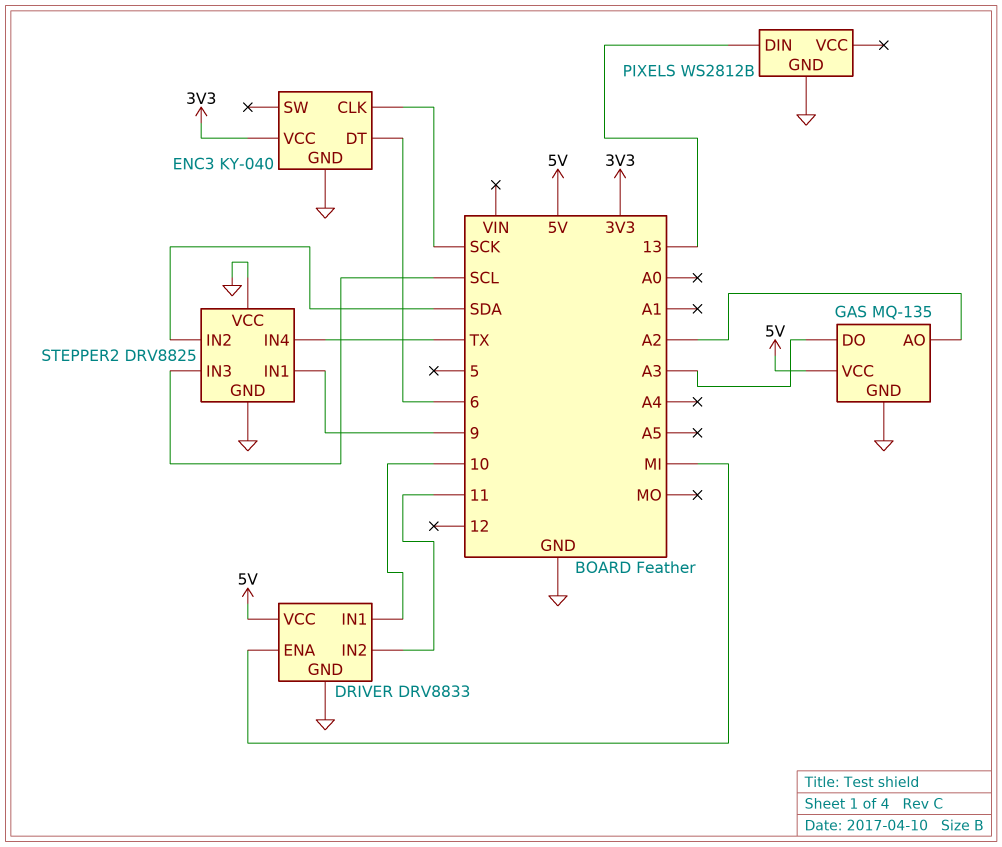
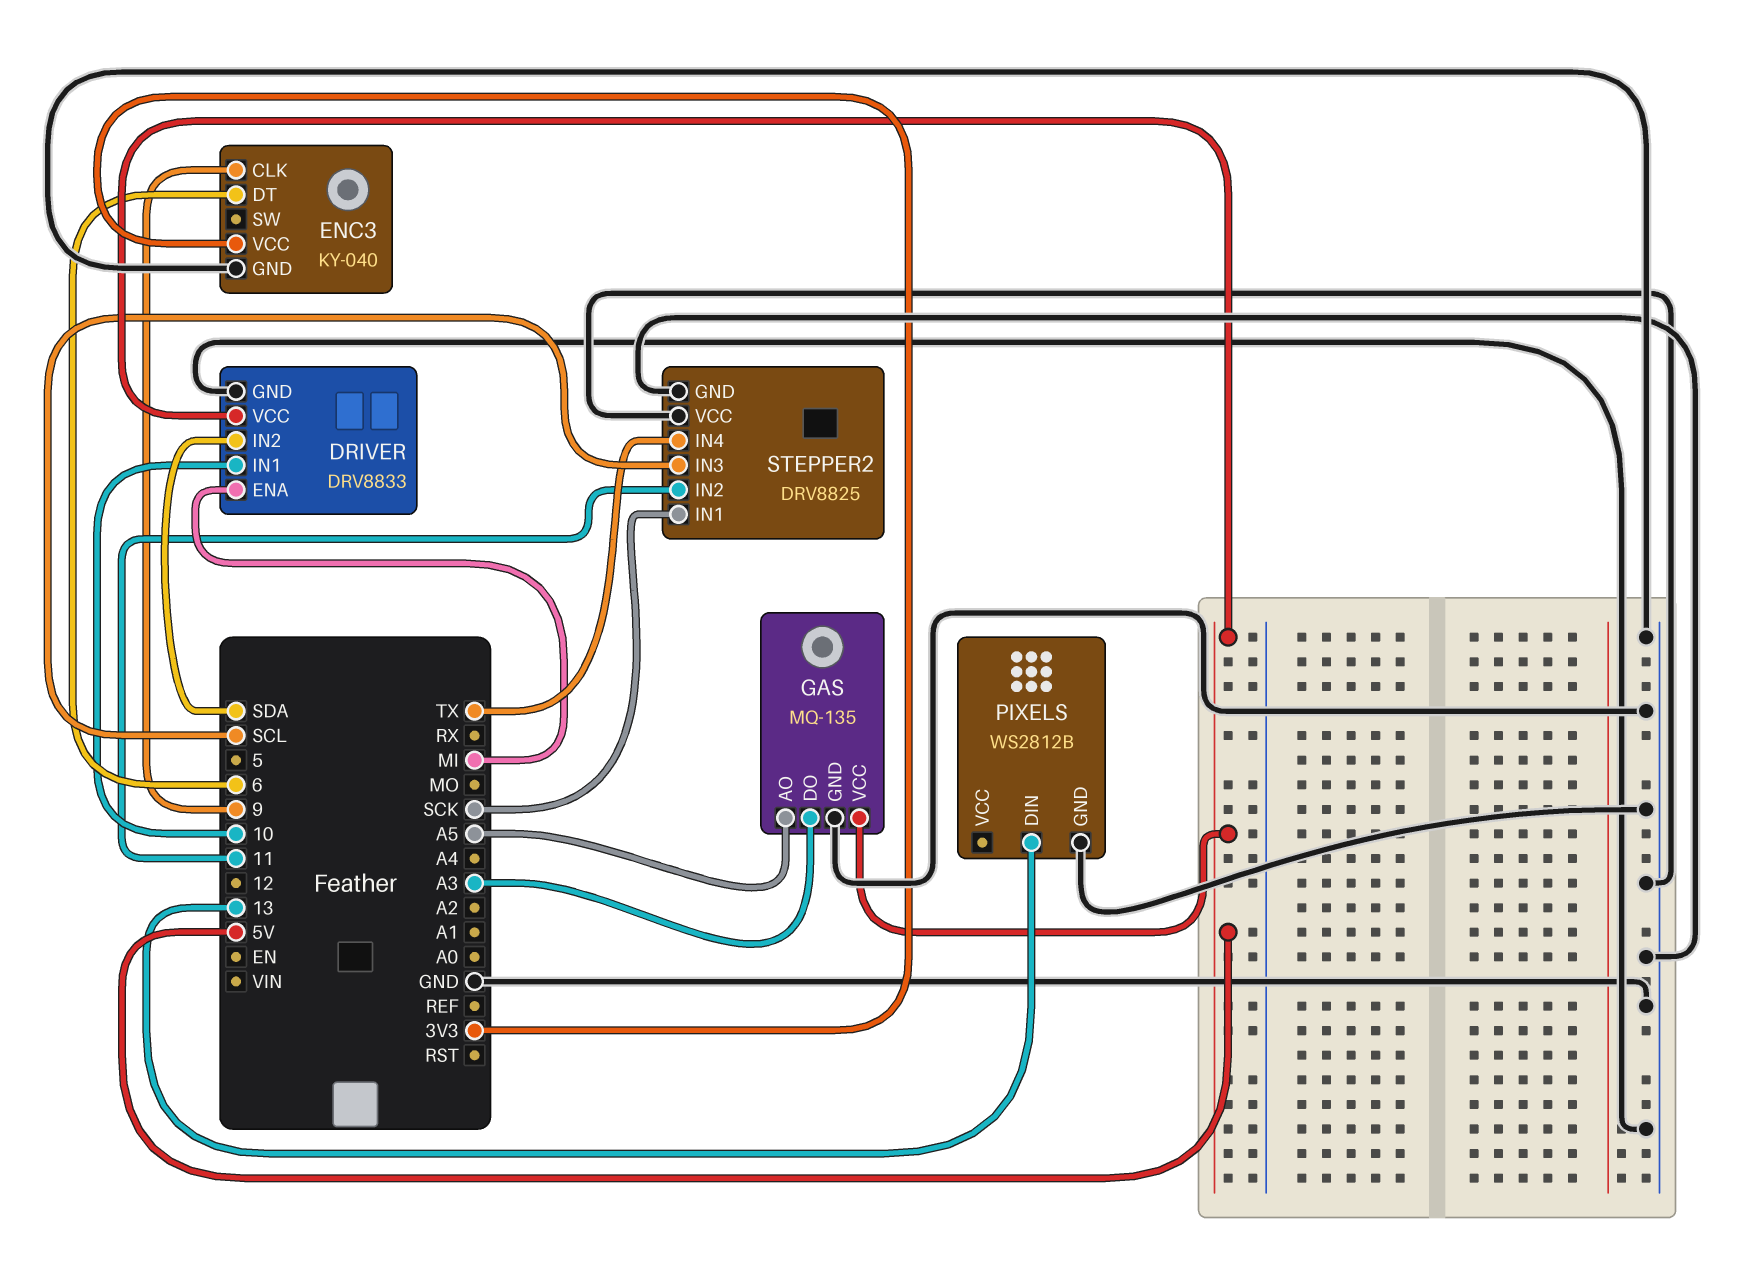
DRIVER pin IN2: 11 -> SDA
ENC3 pin CLK: SCK -> 9
GAS pin AO: A2 -> A5
STEPPER2 pin IN1: 9 -> SCK
STEPPER2 pin IN2: SDA -> 11

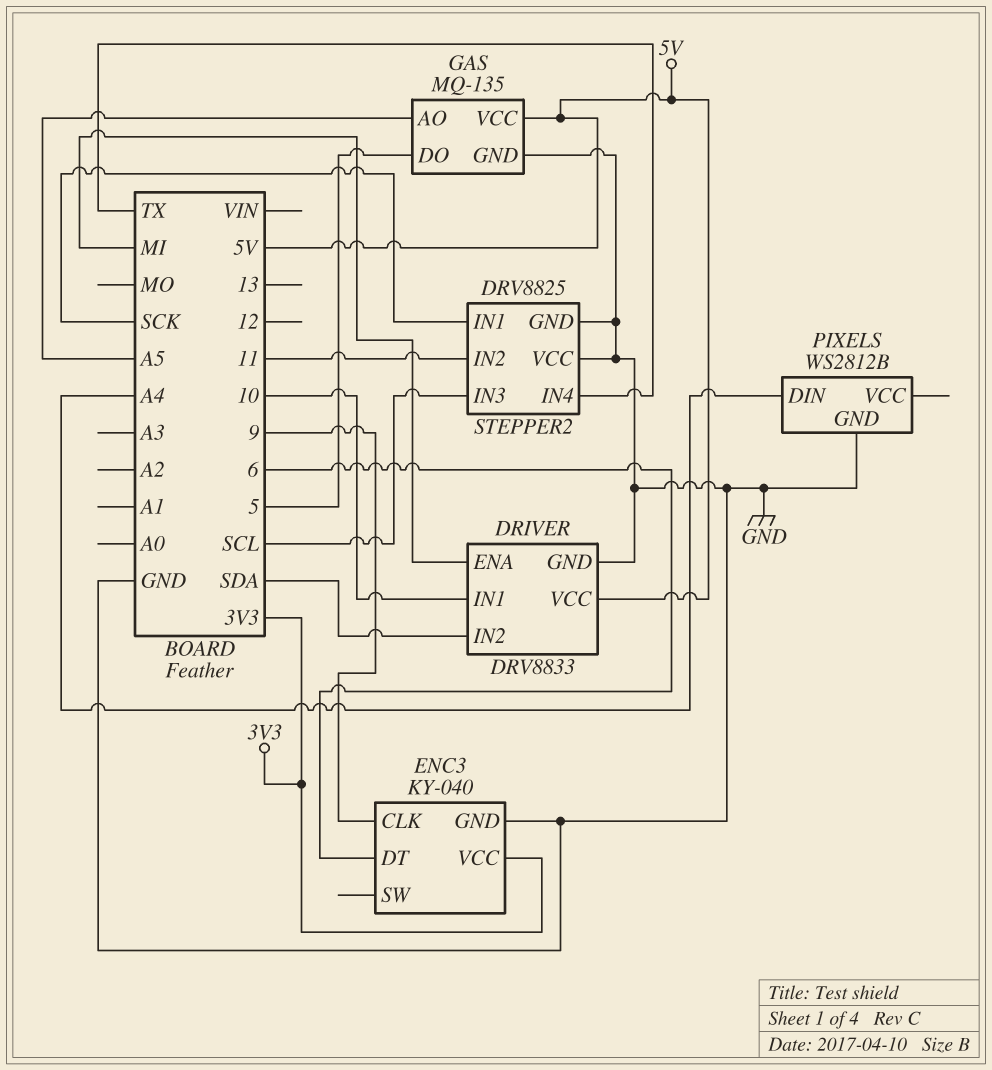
GAS pin DO: A3 -> 5
PIXELS pin DIN: 13 -> A4

